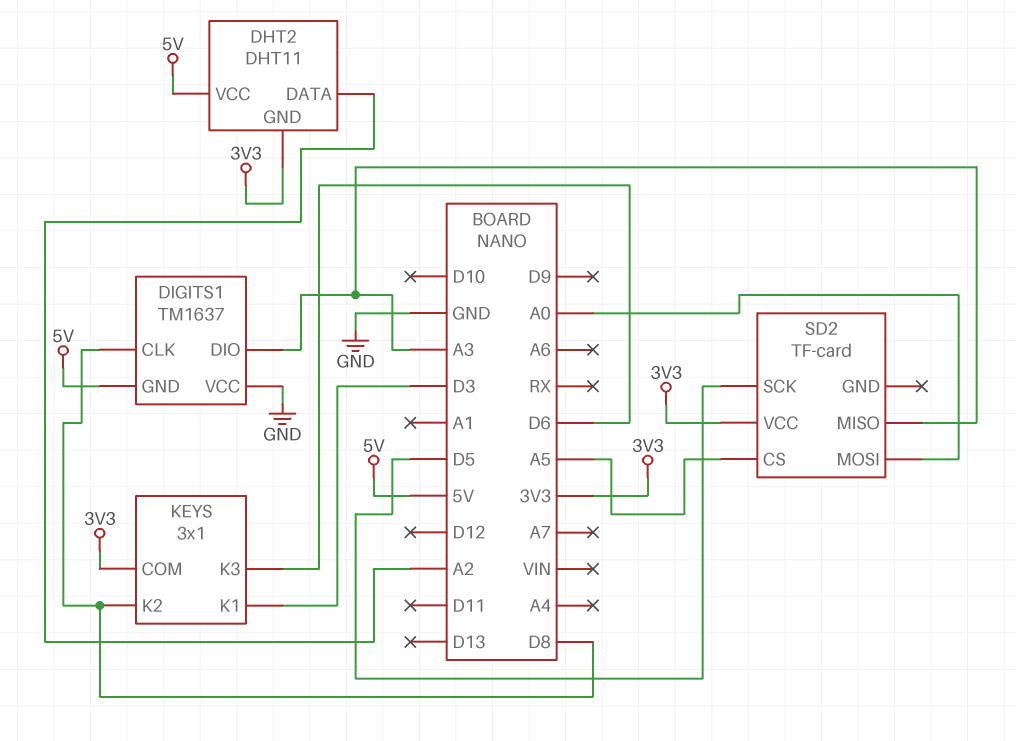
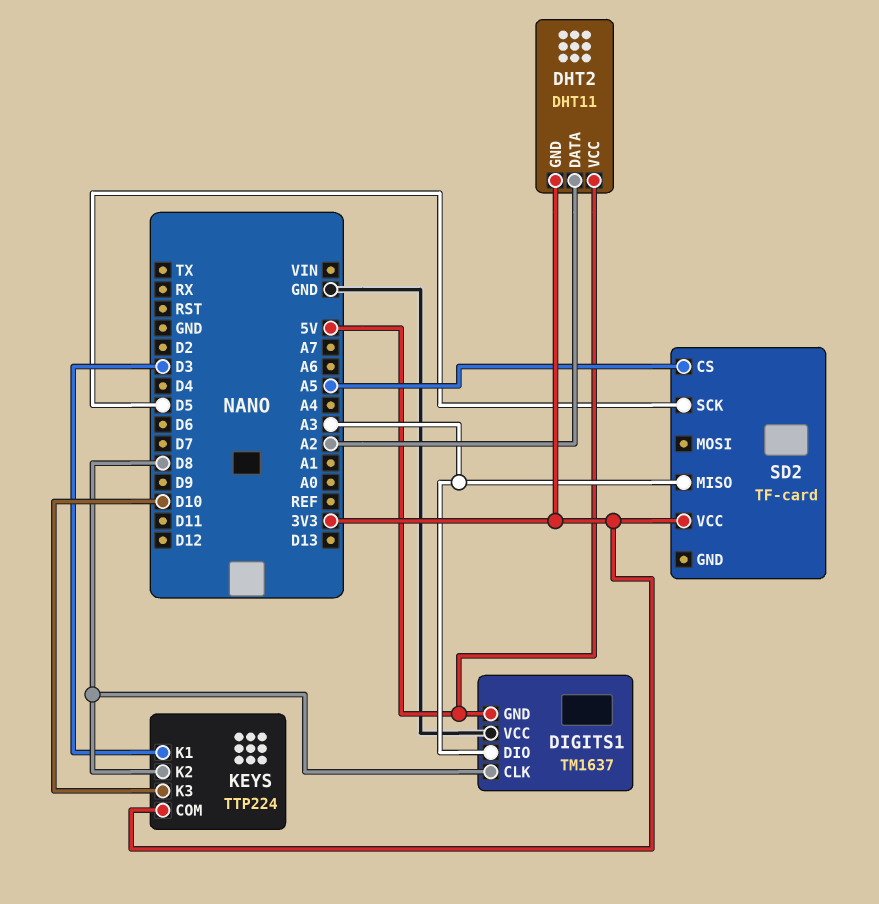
KEYS: 3x1 -> TTP224
KEYS pin K3: D6 -> D10
SD2 pin MOSI: A0 -> none

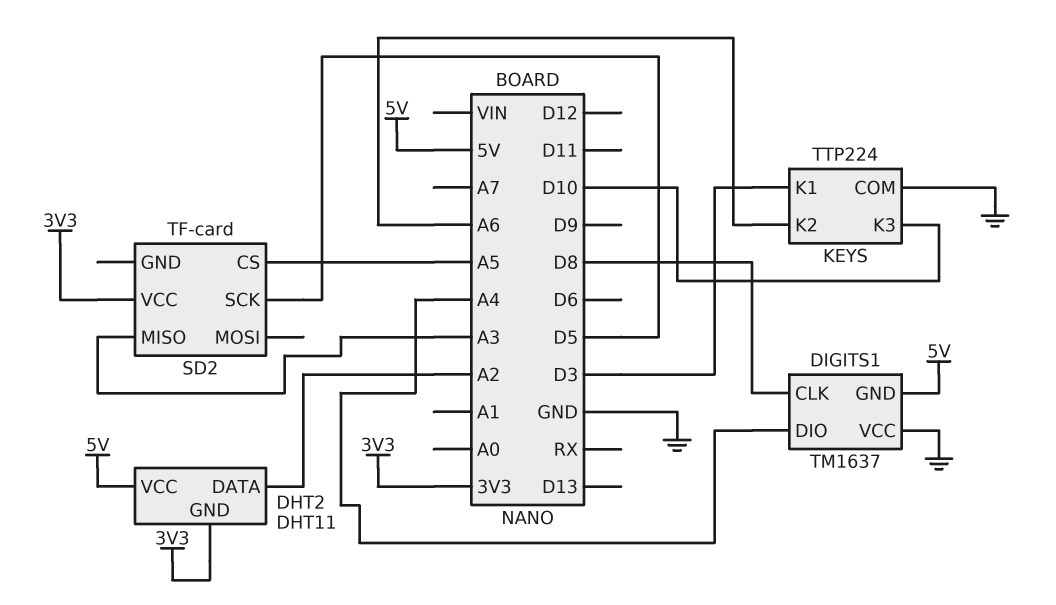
DIGITS1 pin DIO: A3 -> A4
KEYS pin COM: 3V3 -> GND
KEYS pin K2: D8 -> A6

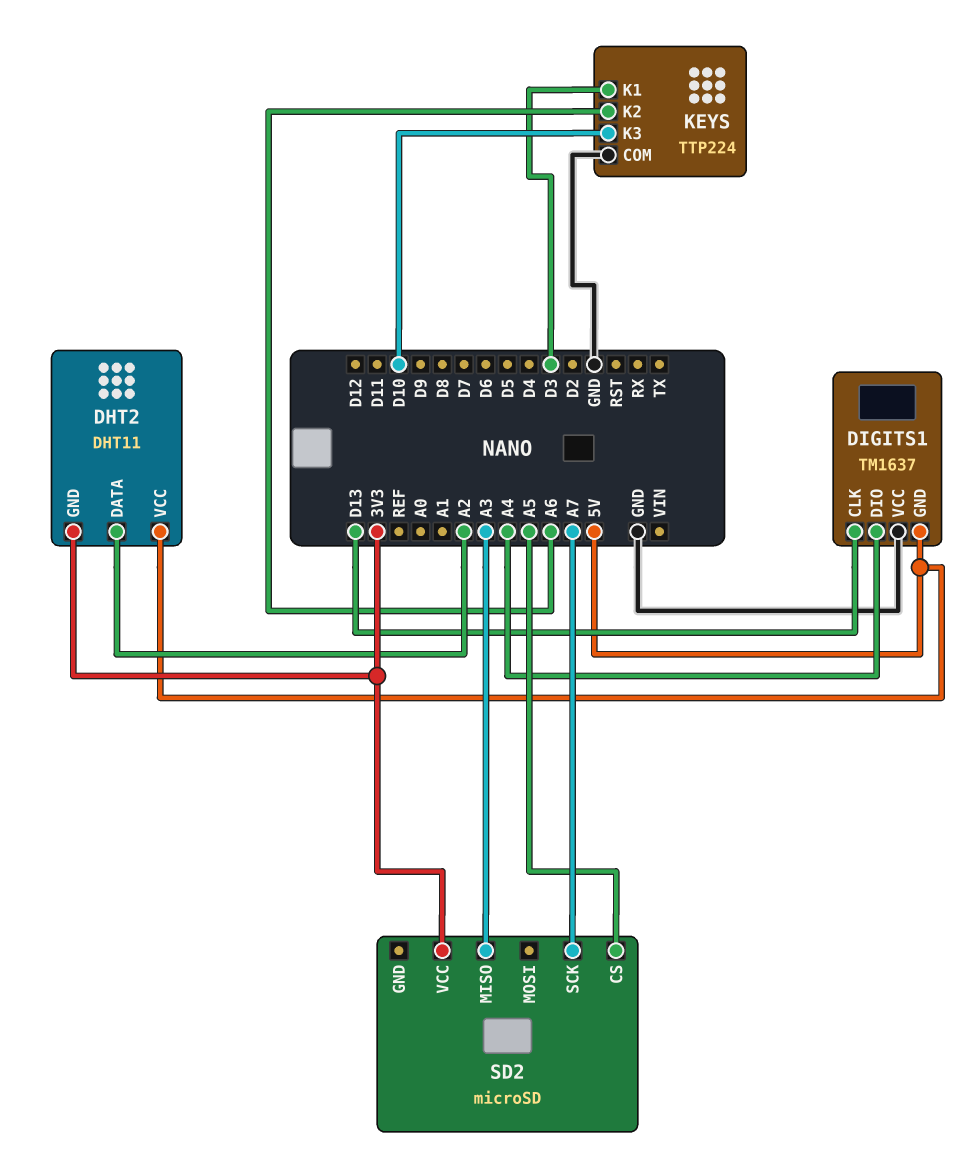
DIGITS1 pin CLK: D8 -> D13
SD2: TF-card -> microSD
SD2 pin SCK: D5 -> A7

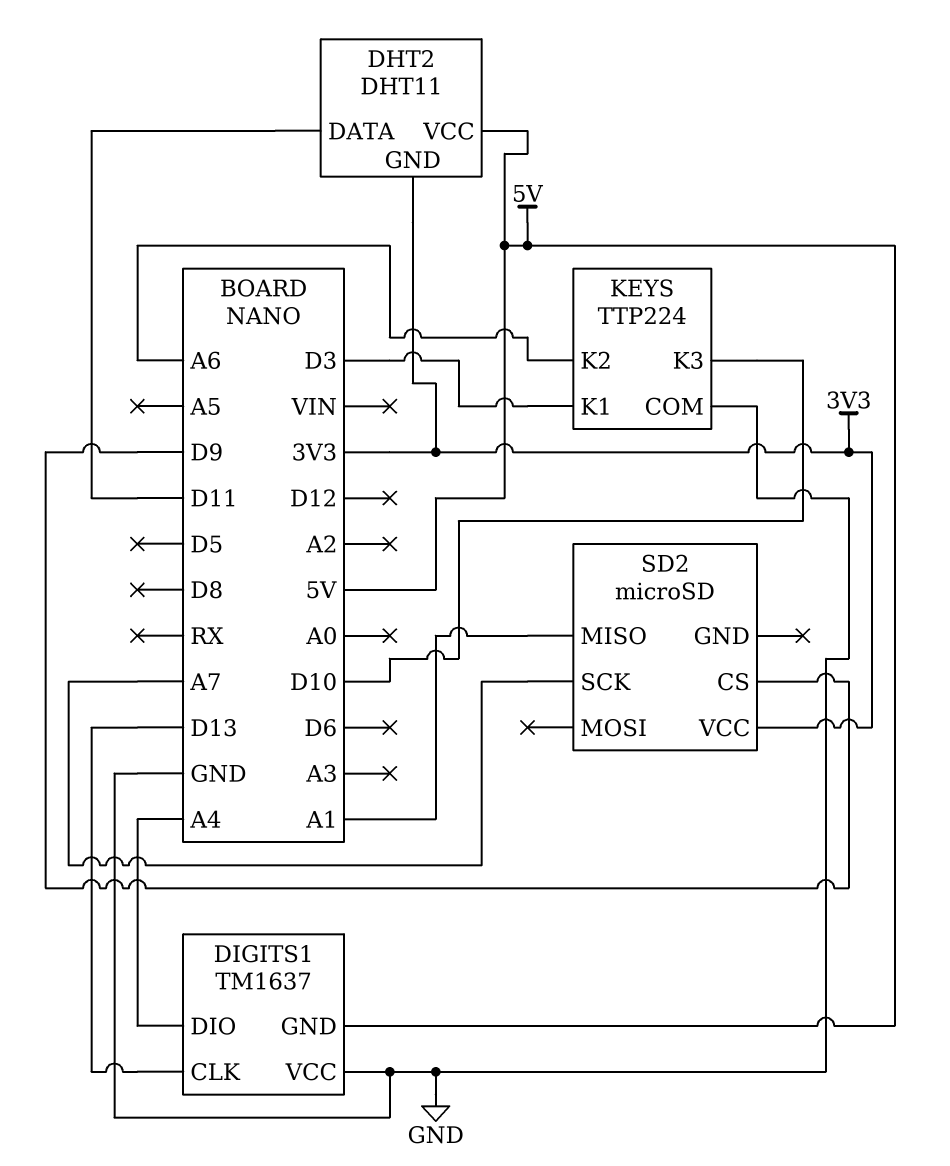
DHT2 pin DATA: A2 -> D11
SD2 pin CS: A5 -> D9
SD2 pin MISO: A3 -> A1

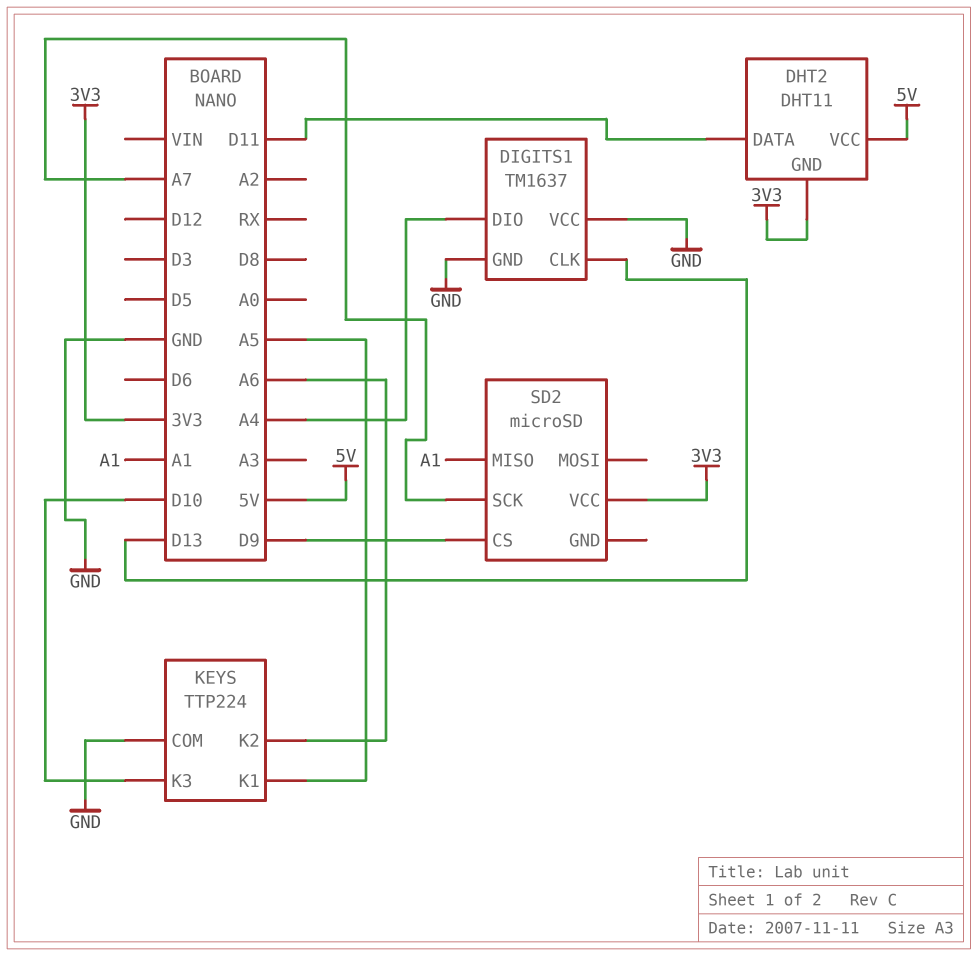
DIGITS1 pin GND: 5V -> GND
KEYS pin K1: D3 -> A5

